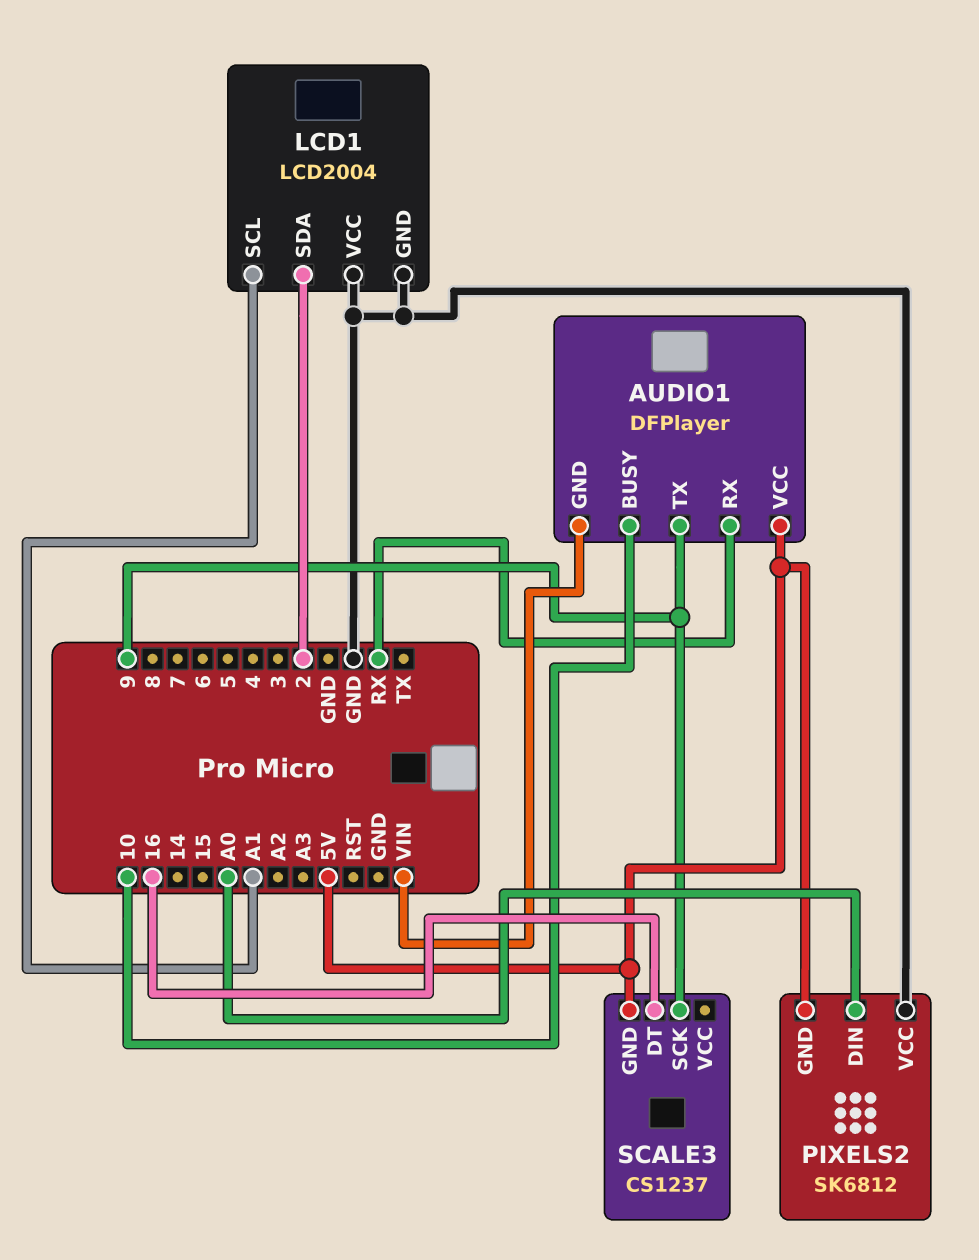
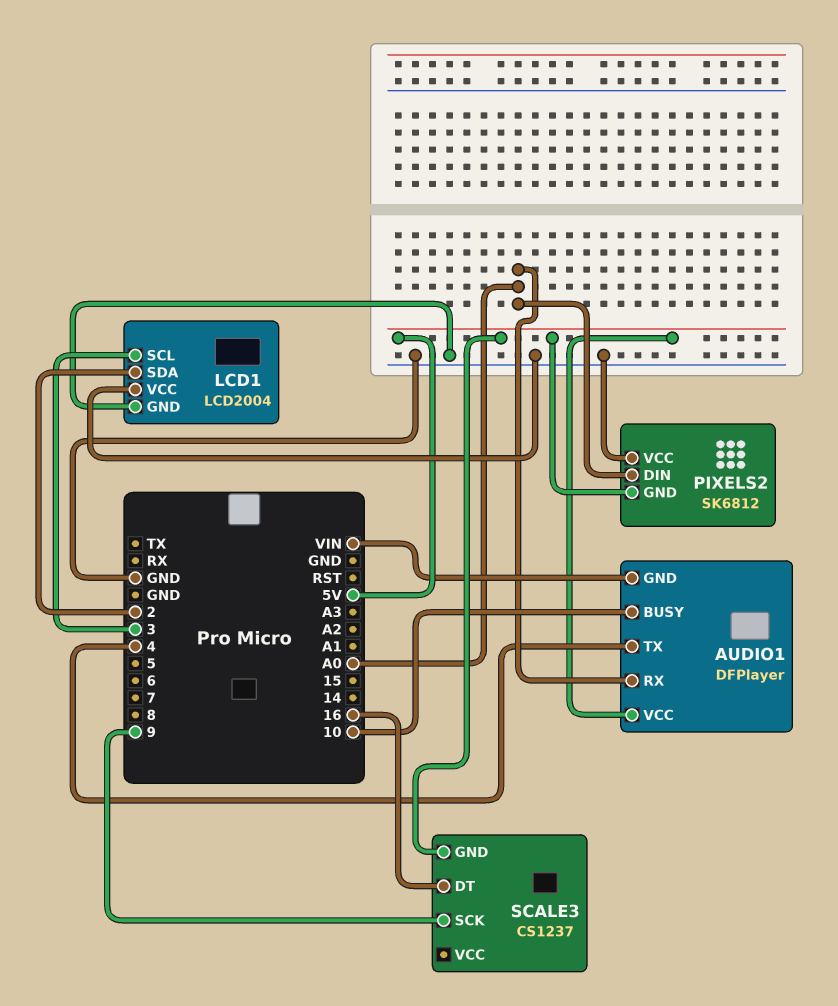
AUDIO1 pin RX: RX -> A0
AUDIO1 pin TX: 9 -> 4
LCD1 pin SCL: A1 -> 3

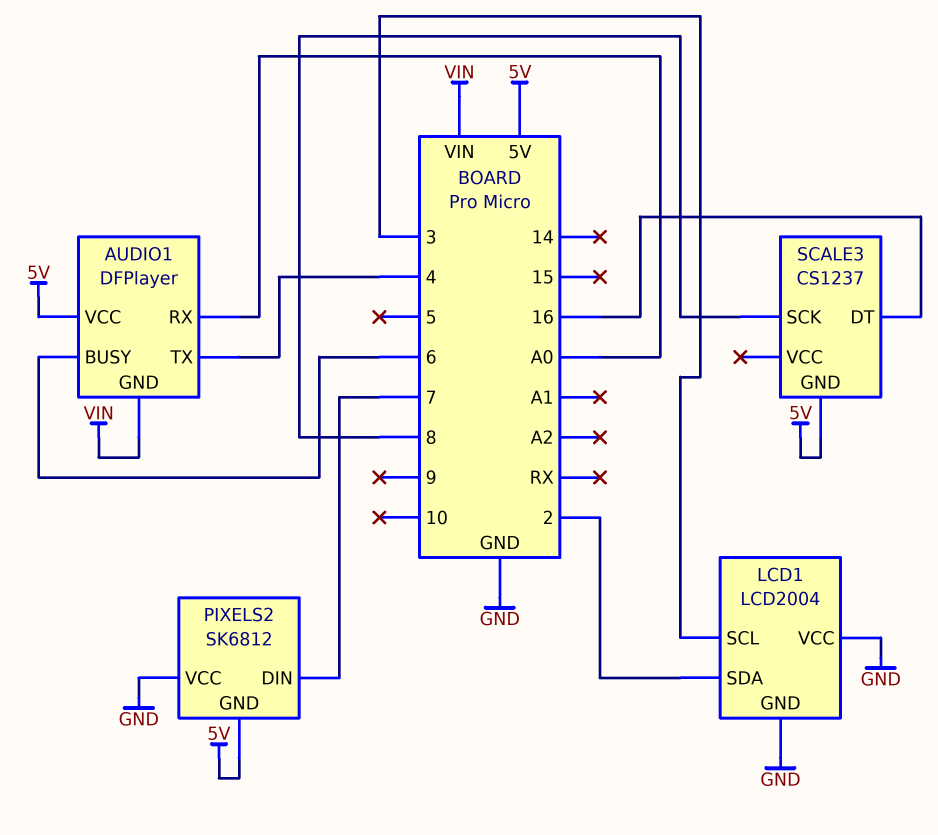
AUDIO1 pin BUSY: 10 -> 6
PIXELS2 pin DIN: A0 -> 7
SCALE3 pin SCK: 9 -> 8

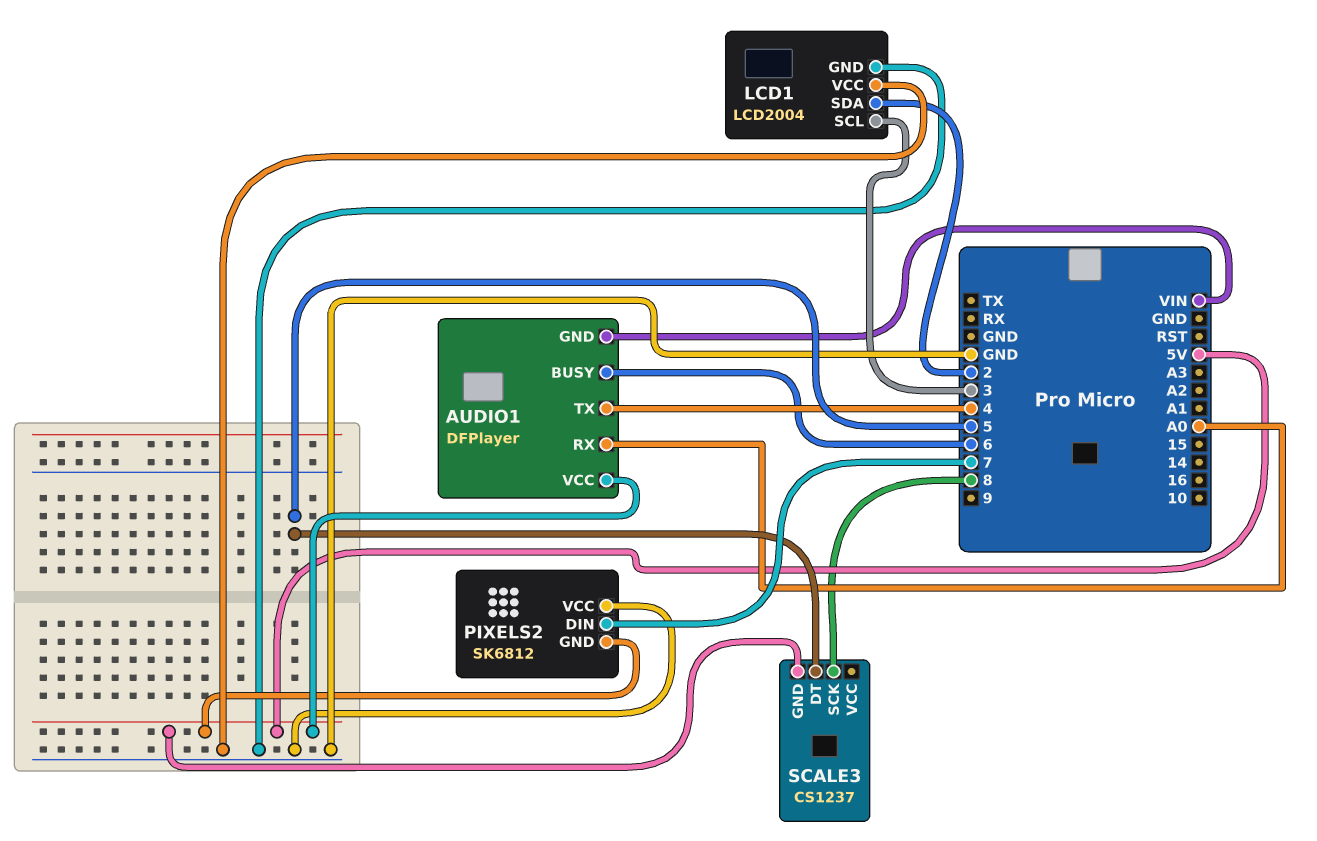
SCALE3 pin DT: 16 -> 5

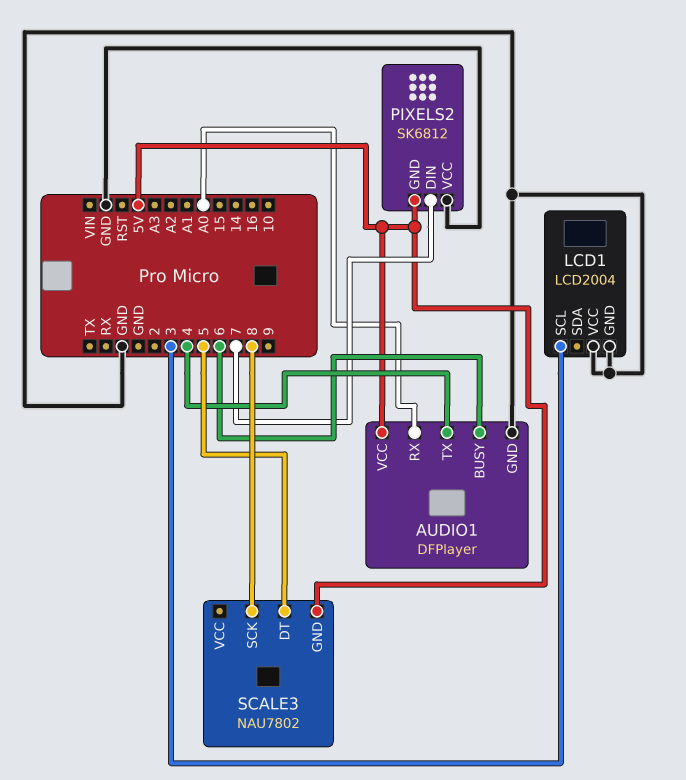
AUDIO1 pin GND: VIN -> GND
LCD1 pin SDA: 2 -> none
SCALE3: CS1237 -> NAU7802

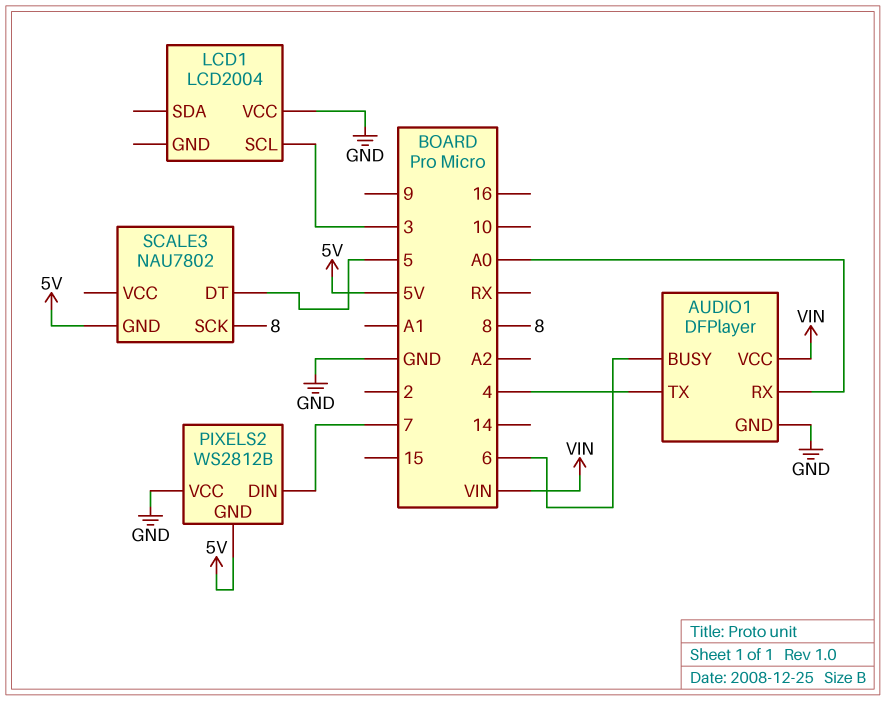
AUDIO1 pin VCC: 5V -> VIN
LCD1 pin GND: GND -> none
PIXELS2: SK6812 -> WS2812B

